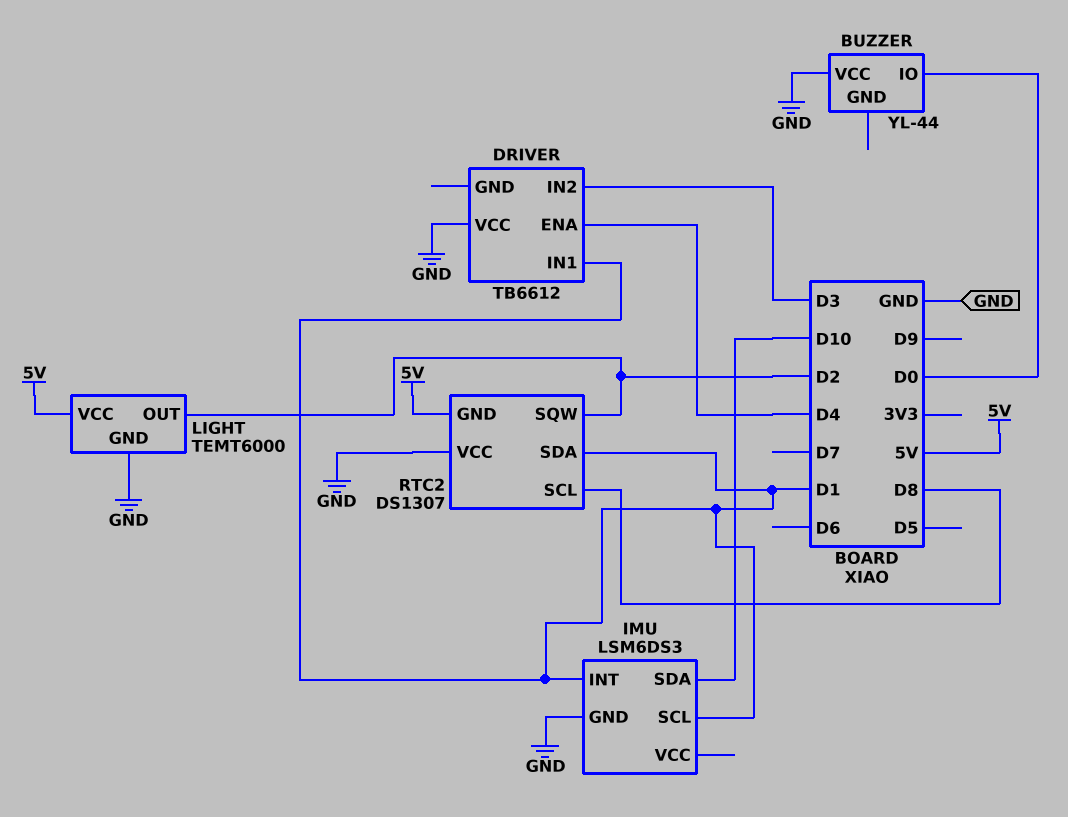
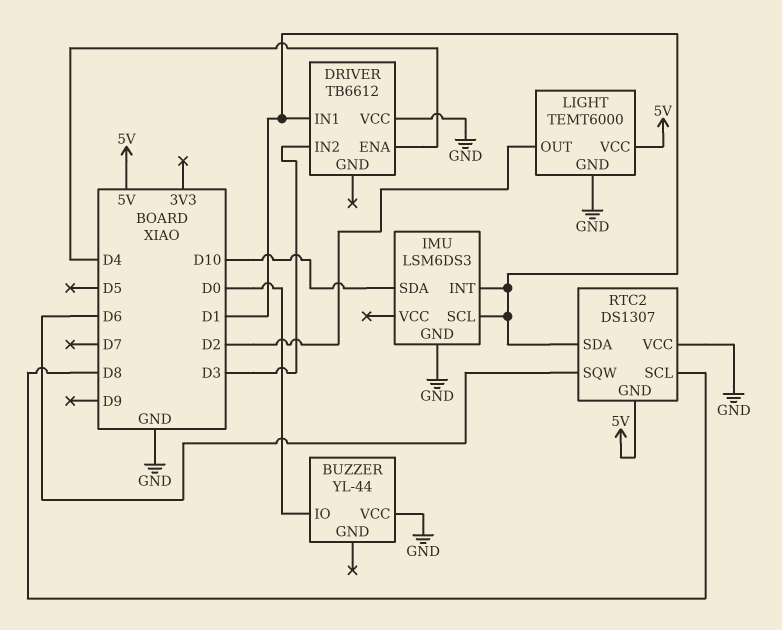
RTC2 pin SQW: D2 -> D6

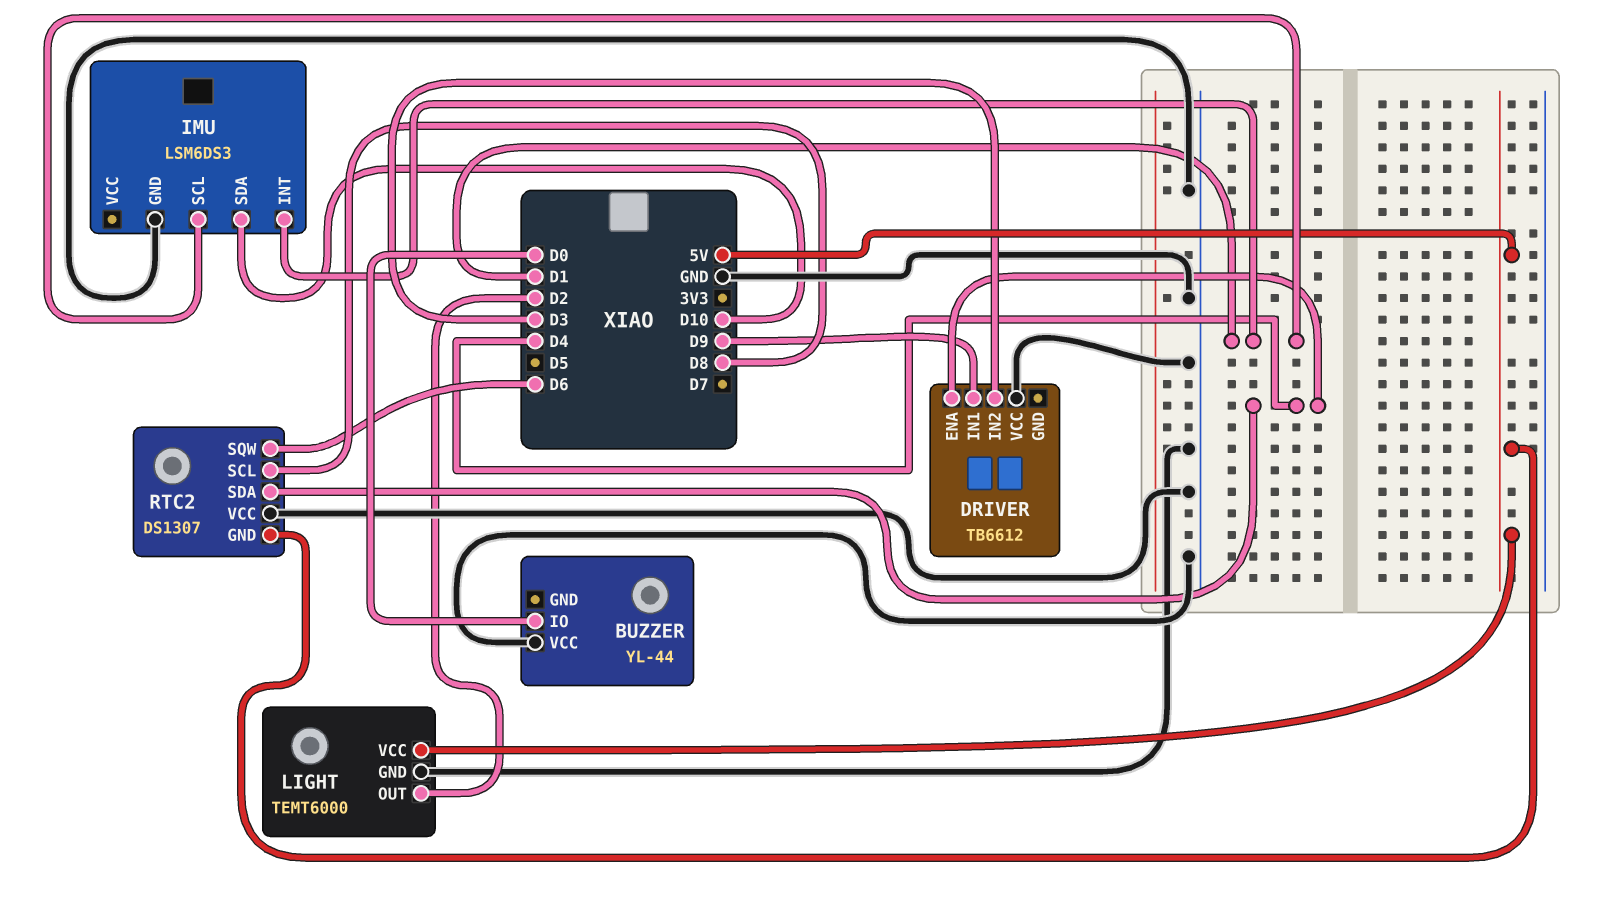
DRIVER pin IN1: D1 -> D9
RTC2 pin SDA: D1 -> D4

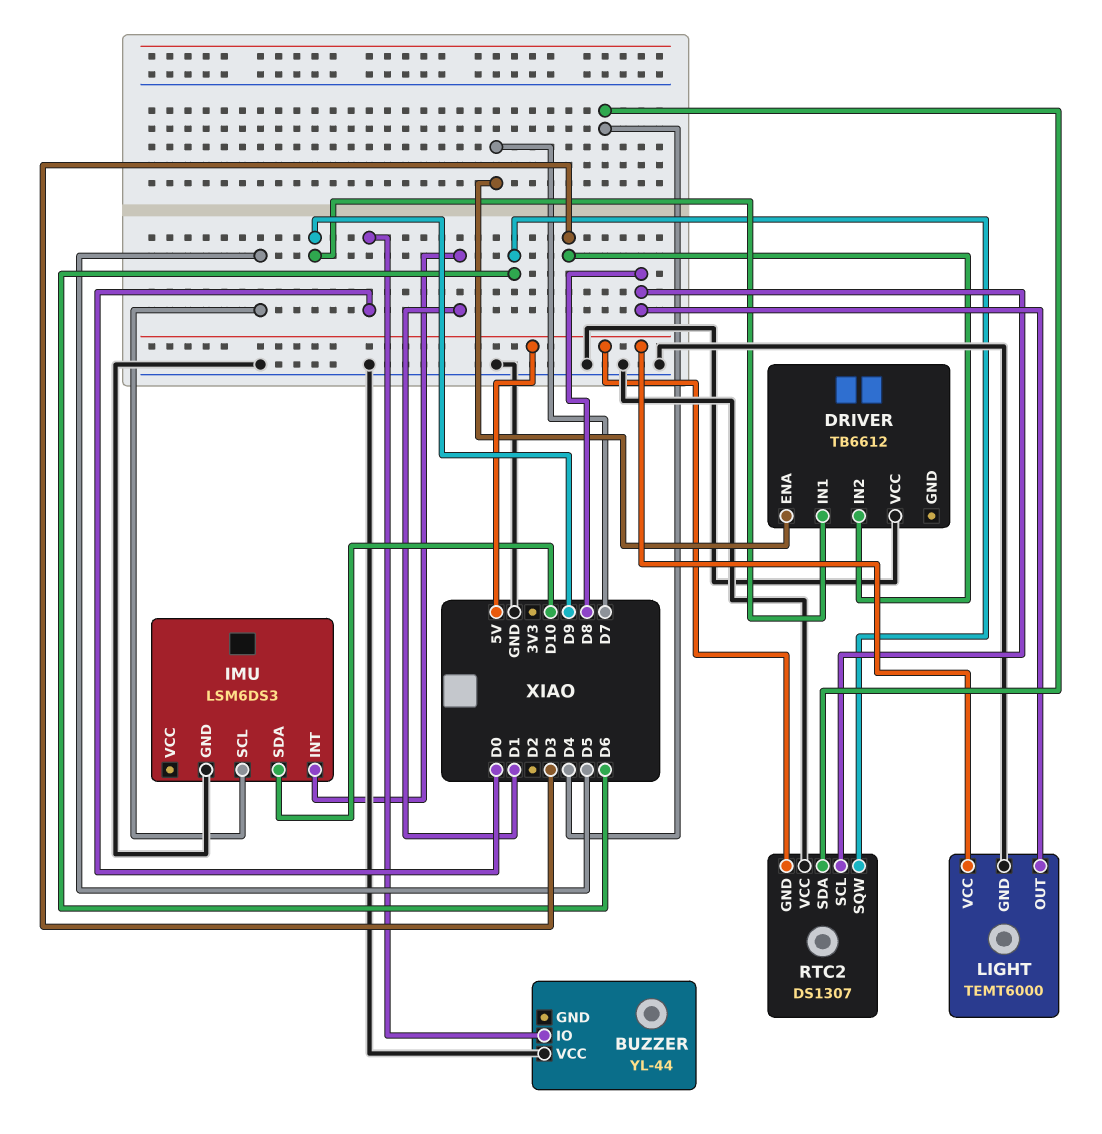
DRIVER pin ENA: D4 -> D7
IMU pin SCL: D1 -> D5
LIGHT pin OUT: D2 -> D8

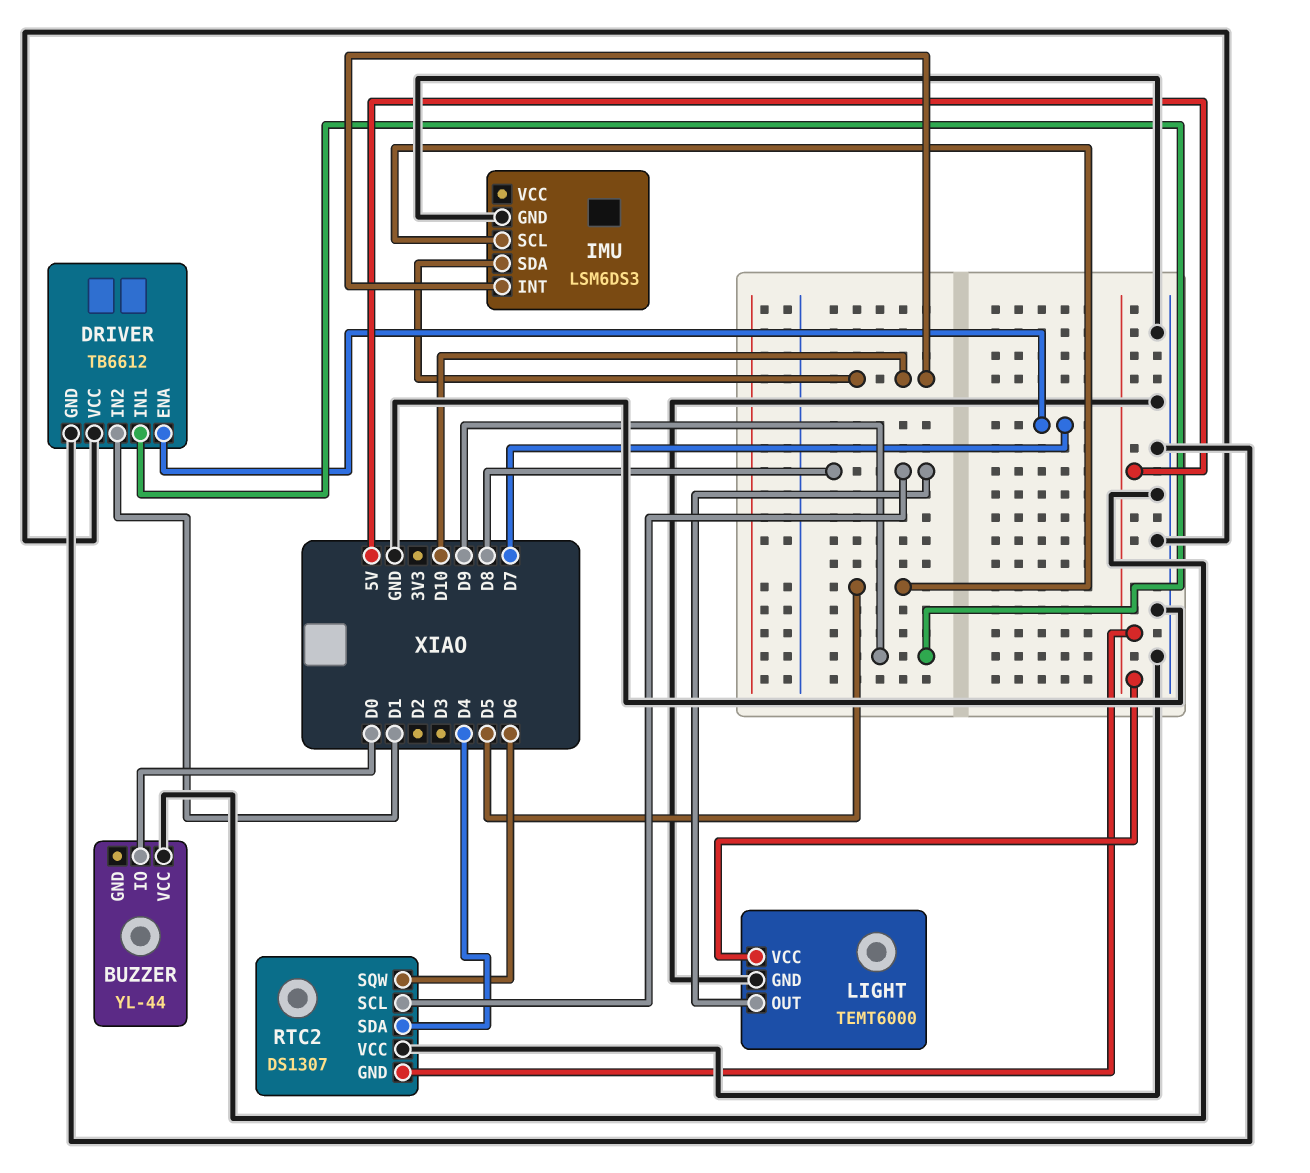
DRIVER pin GND: none -> GND
DRIVER pin IN2: D3 -> D1
IMU pin INT: D1 -> D10

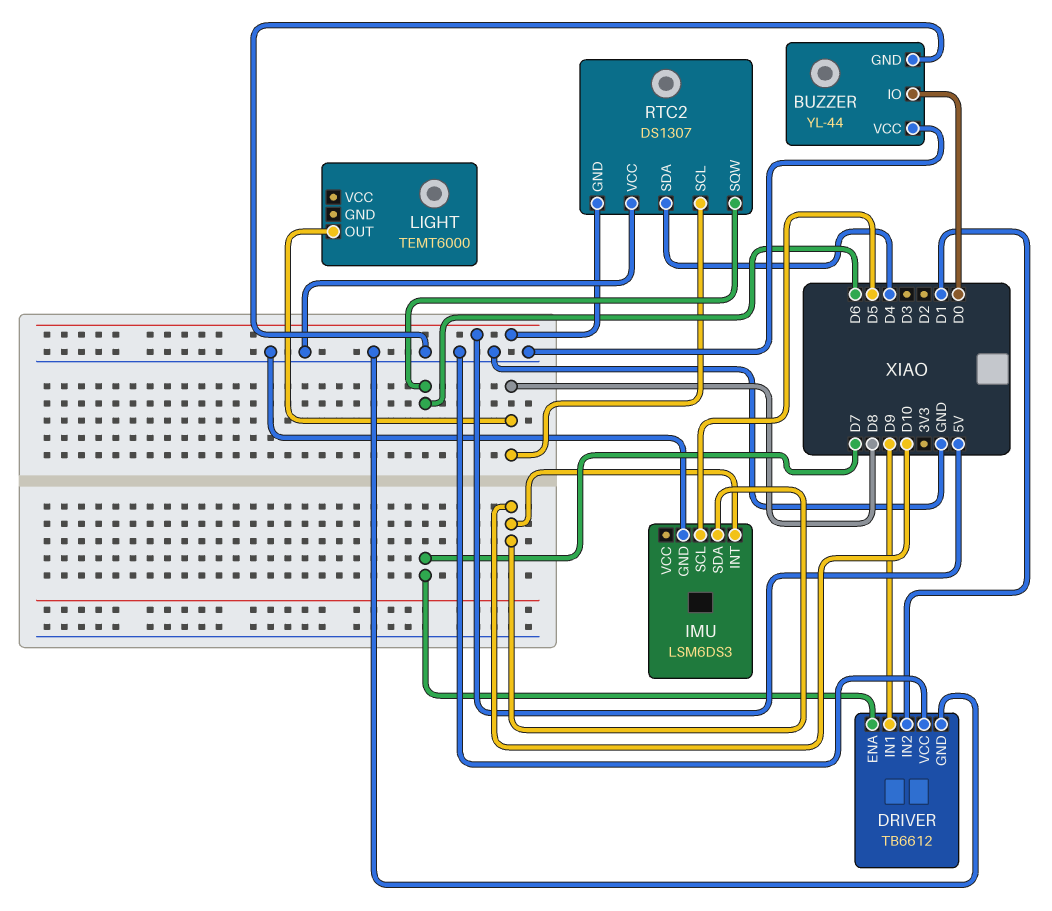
BUZZER pin GND: none -> GND
LIGHT pin GND: GND -> none
LIGHT pin VCC: 5V -> none

